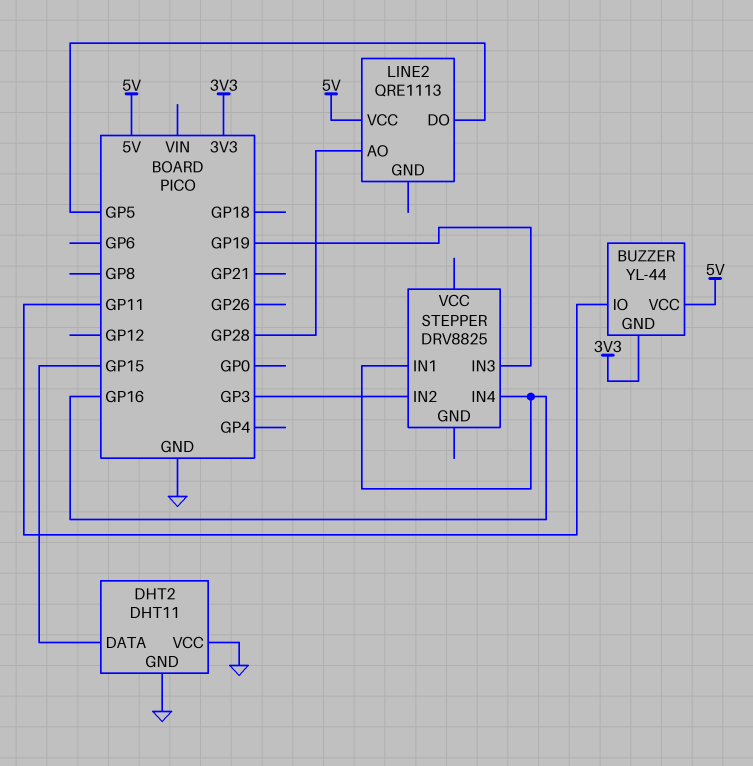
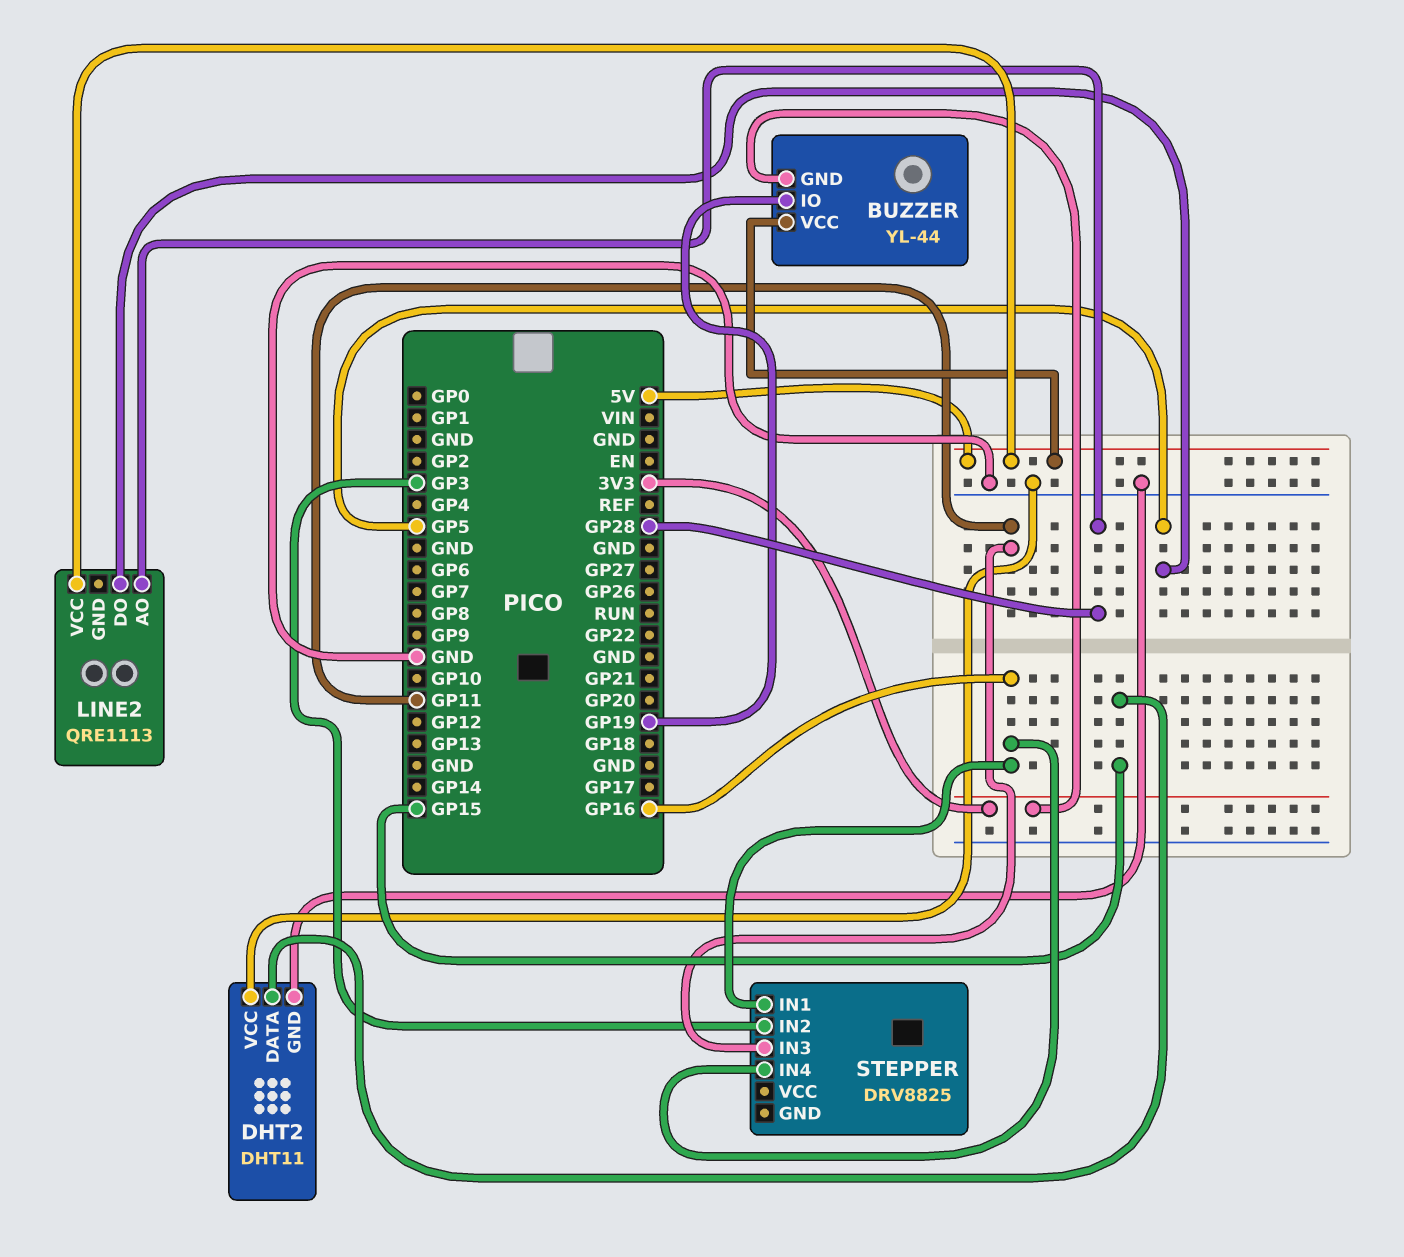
BUZZER pin IO: GP11 -> GP19
STEPPER pin IN3: GP19 -> GP11

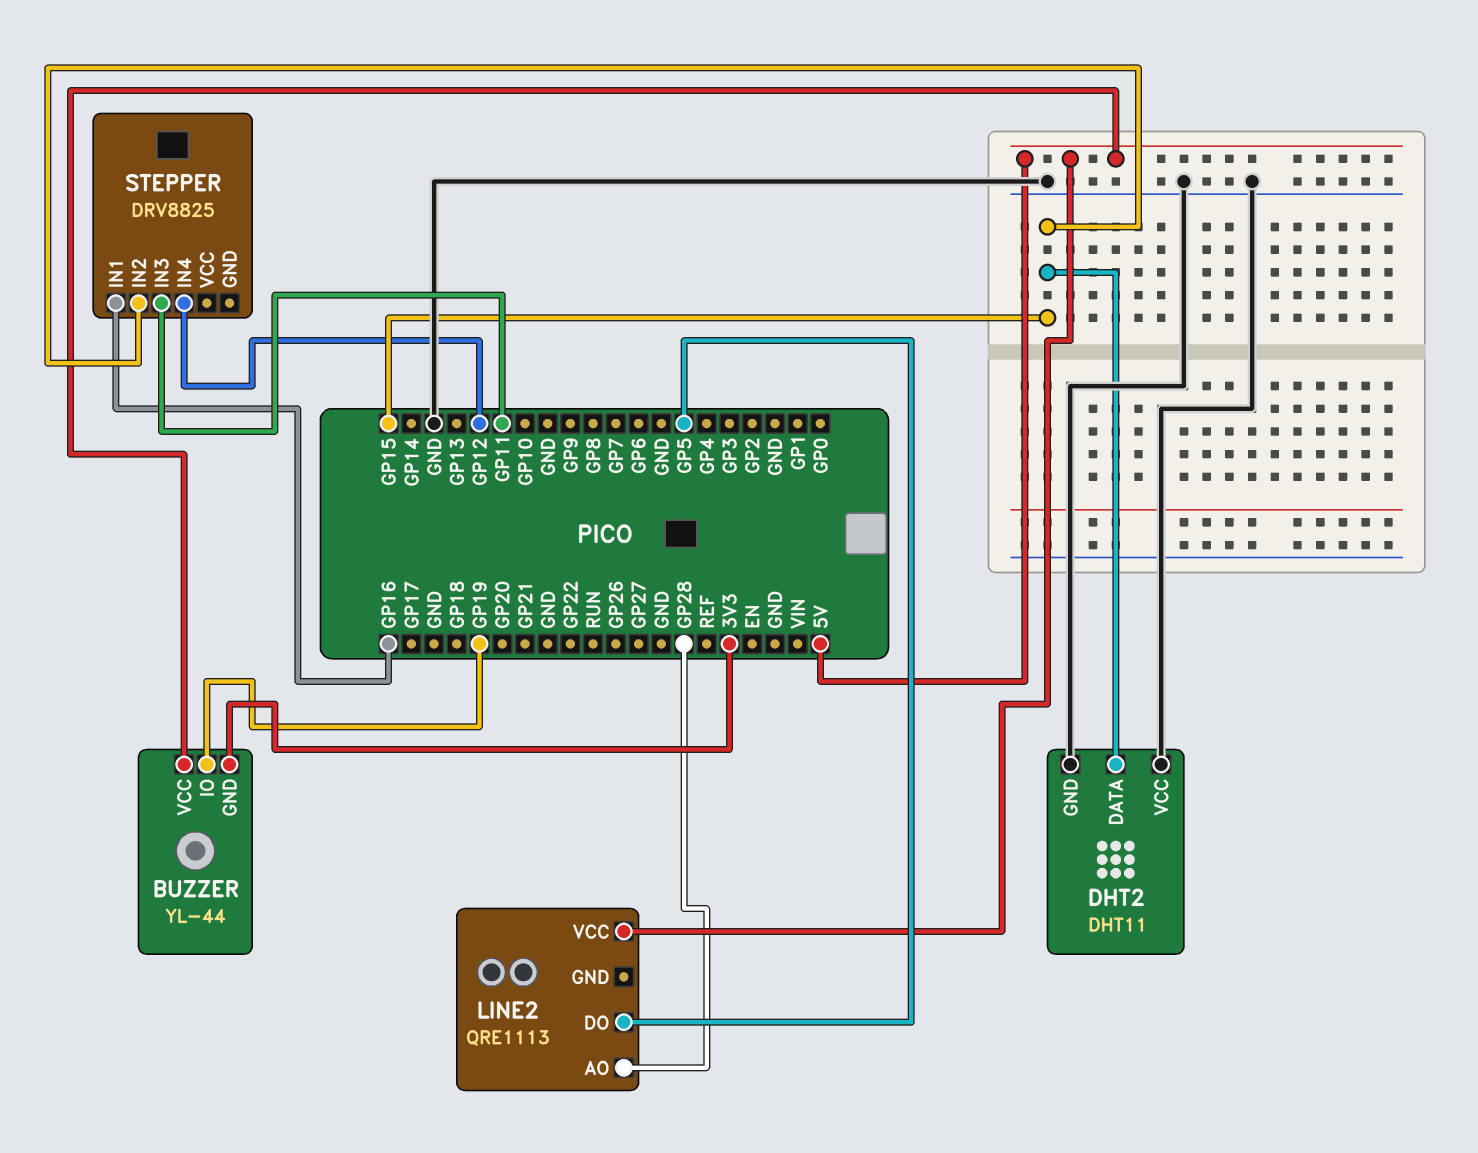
STEPPER pin IN2: GP3 -> GP15
STEPPER pin IN4: GP16 -> GP12

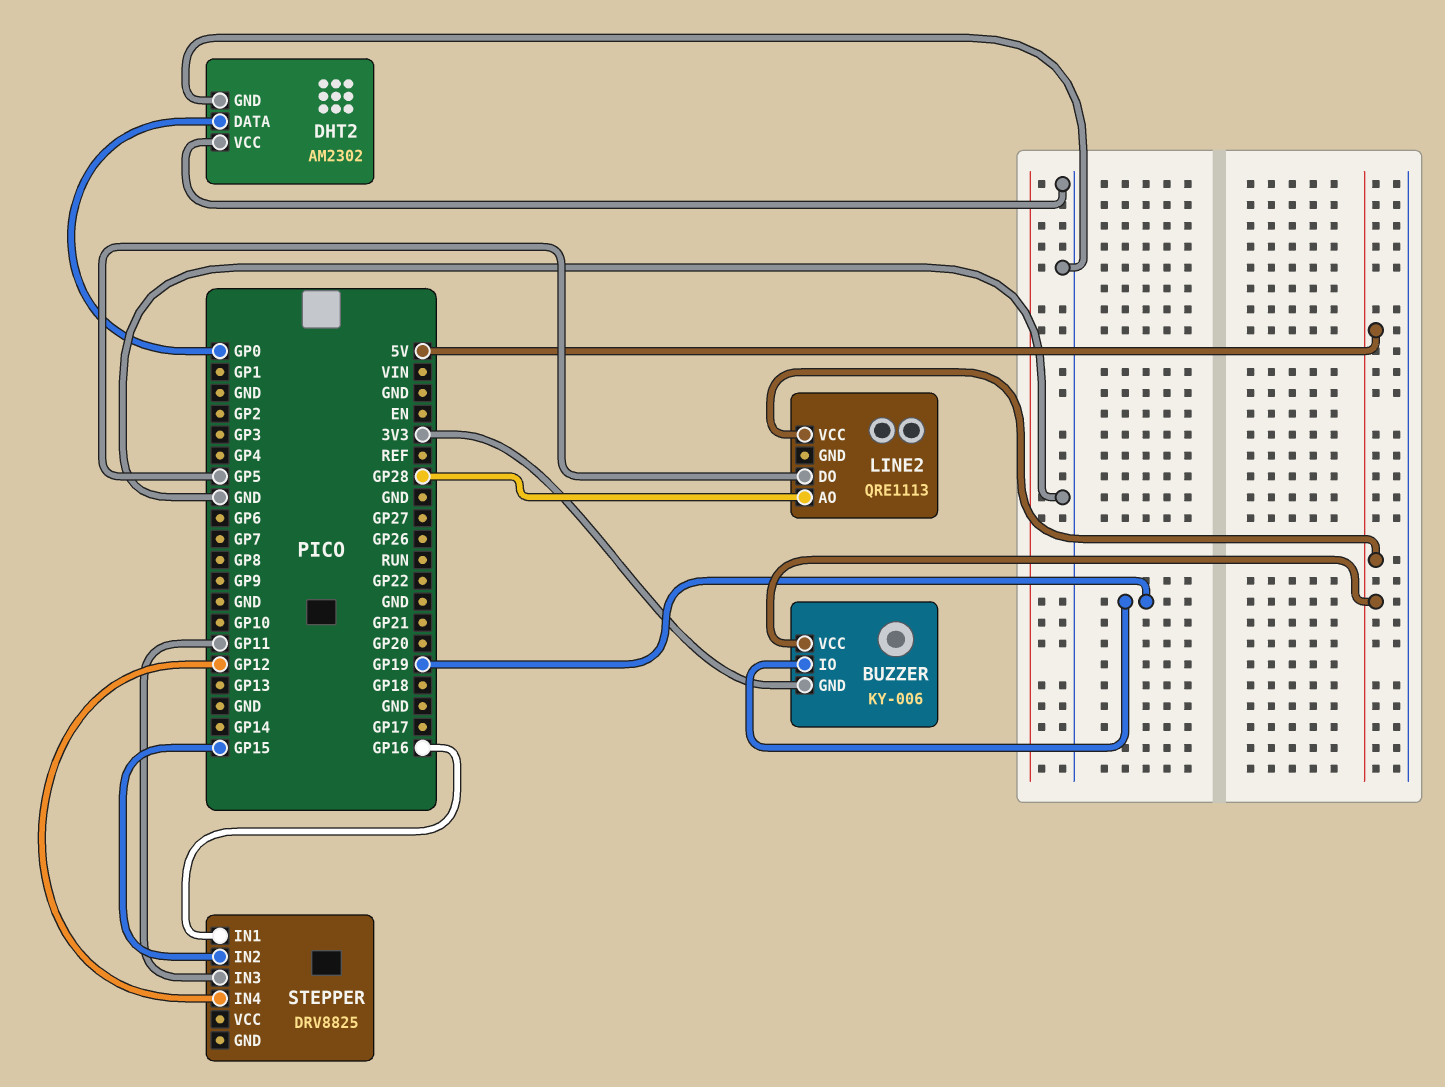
BUZZER: YL-44 -> KY-006
DHT2: DHT11 -> AM2302
DHT2 pin DATA: GP15 -> GP0

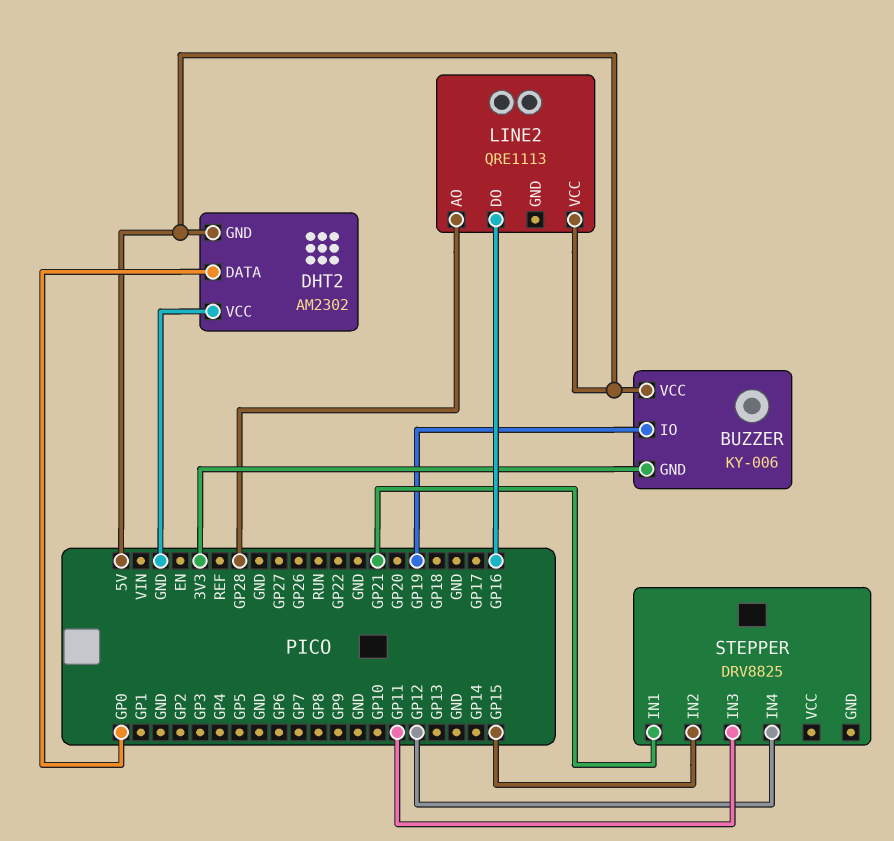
DHT2 pin GND: GND -> 5V
LINE2 pin DO: GP5 -> GP16
STEPPER pin IN1: GP16 -> GP21

